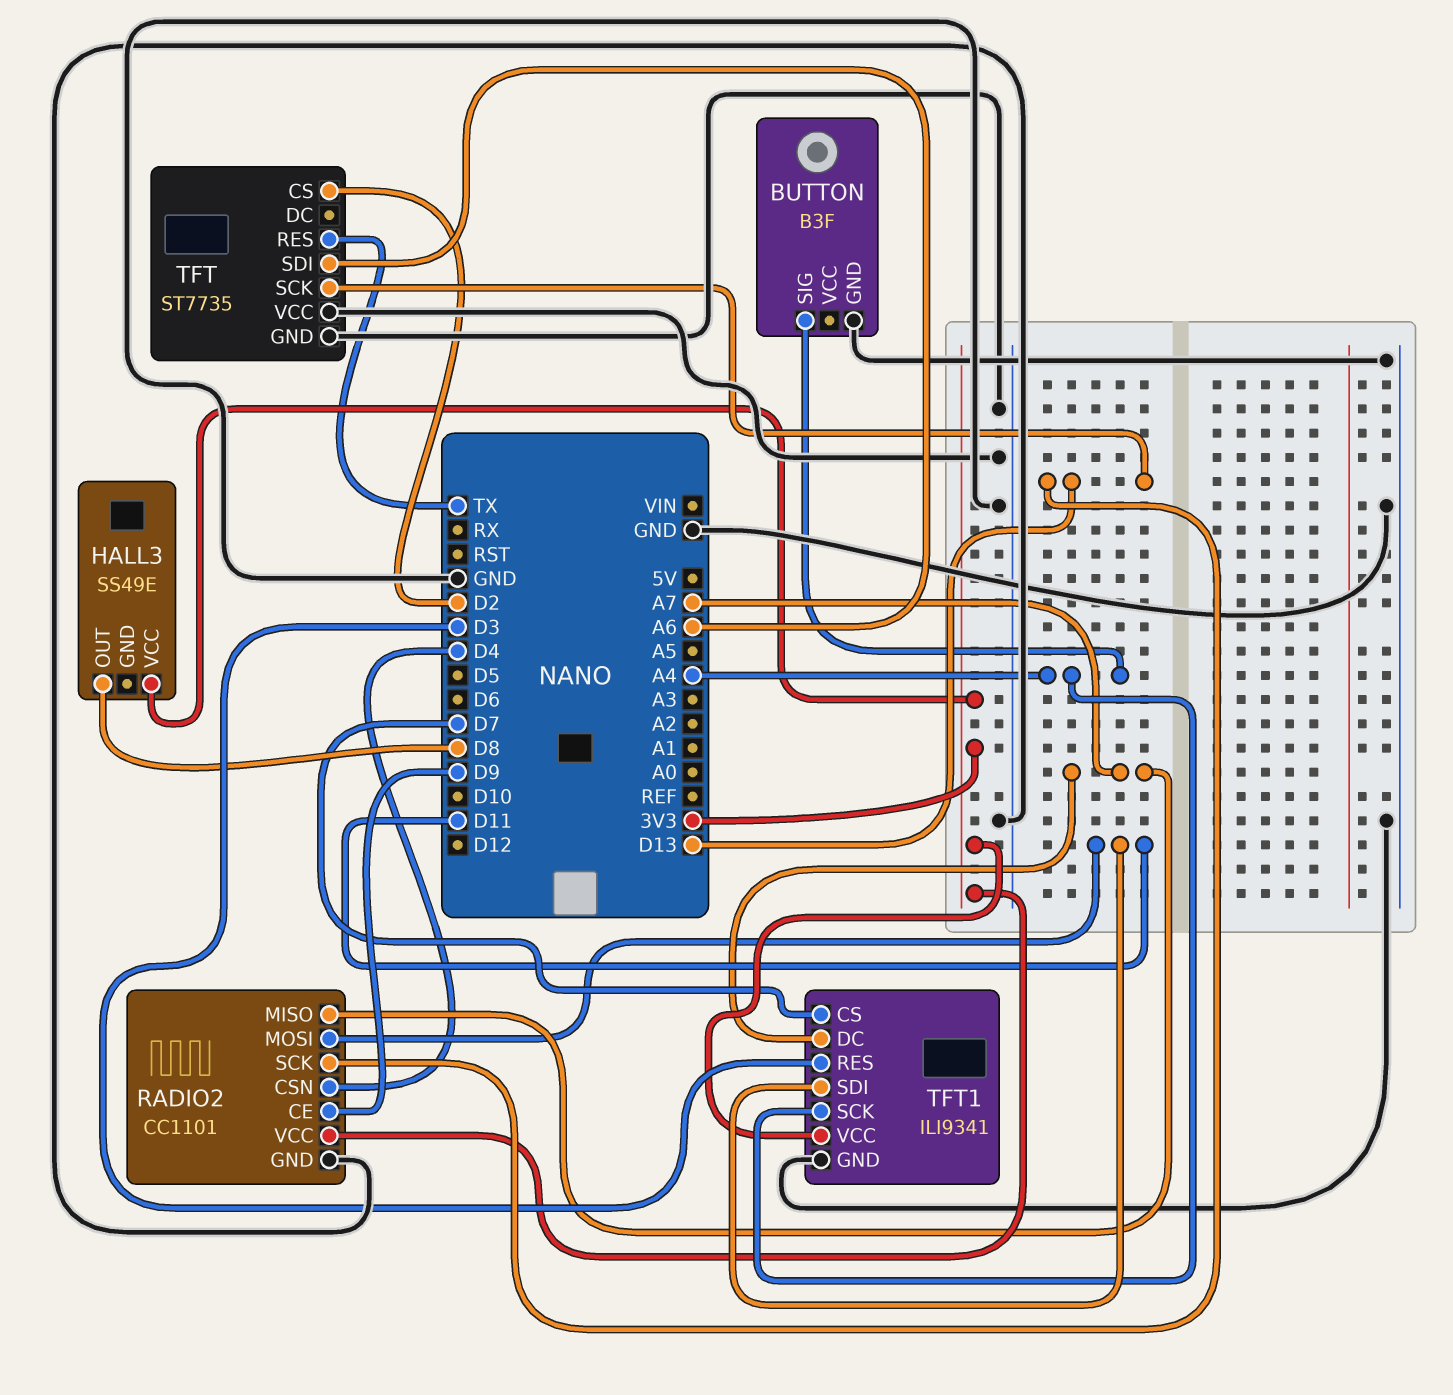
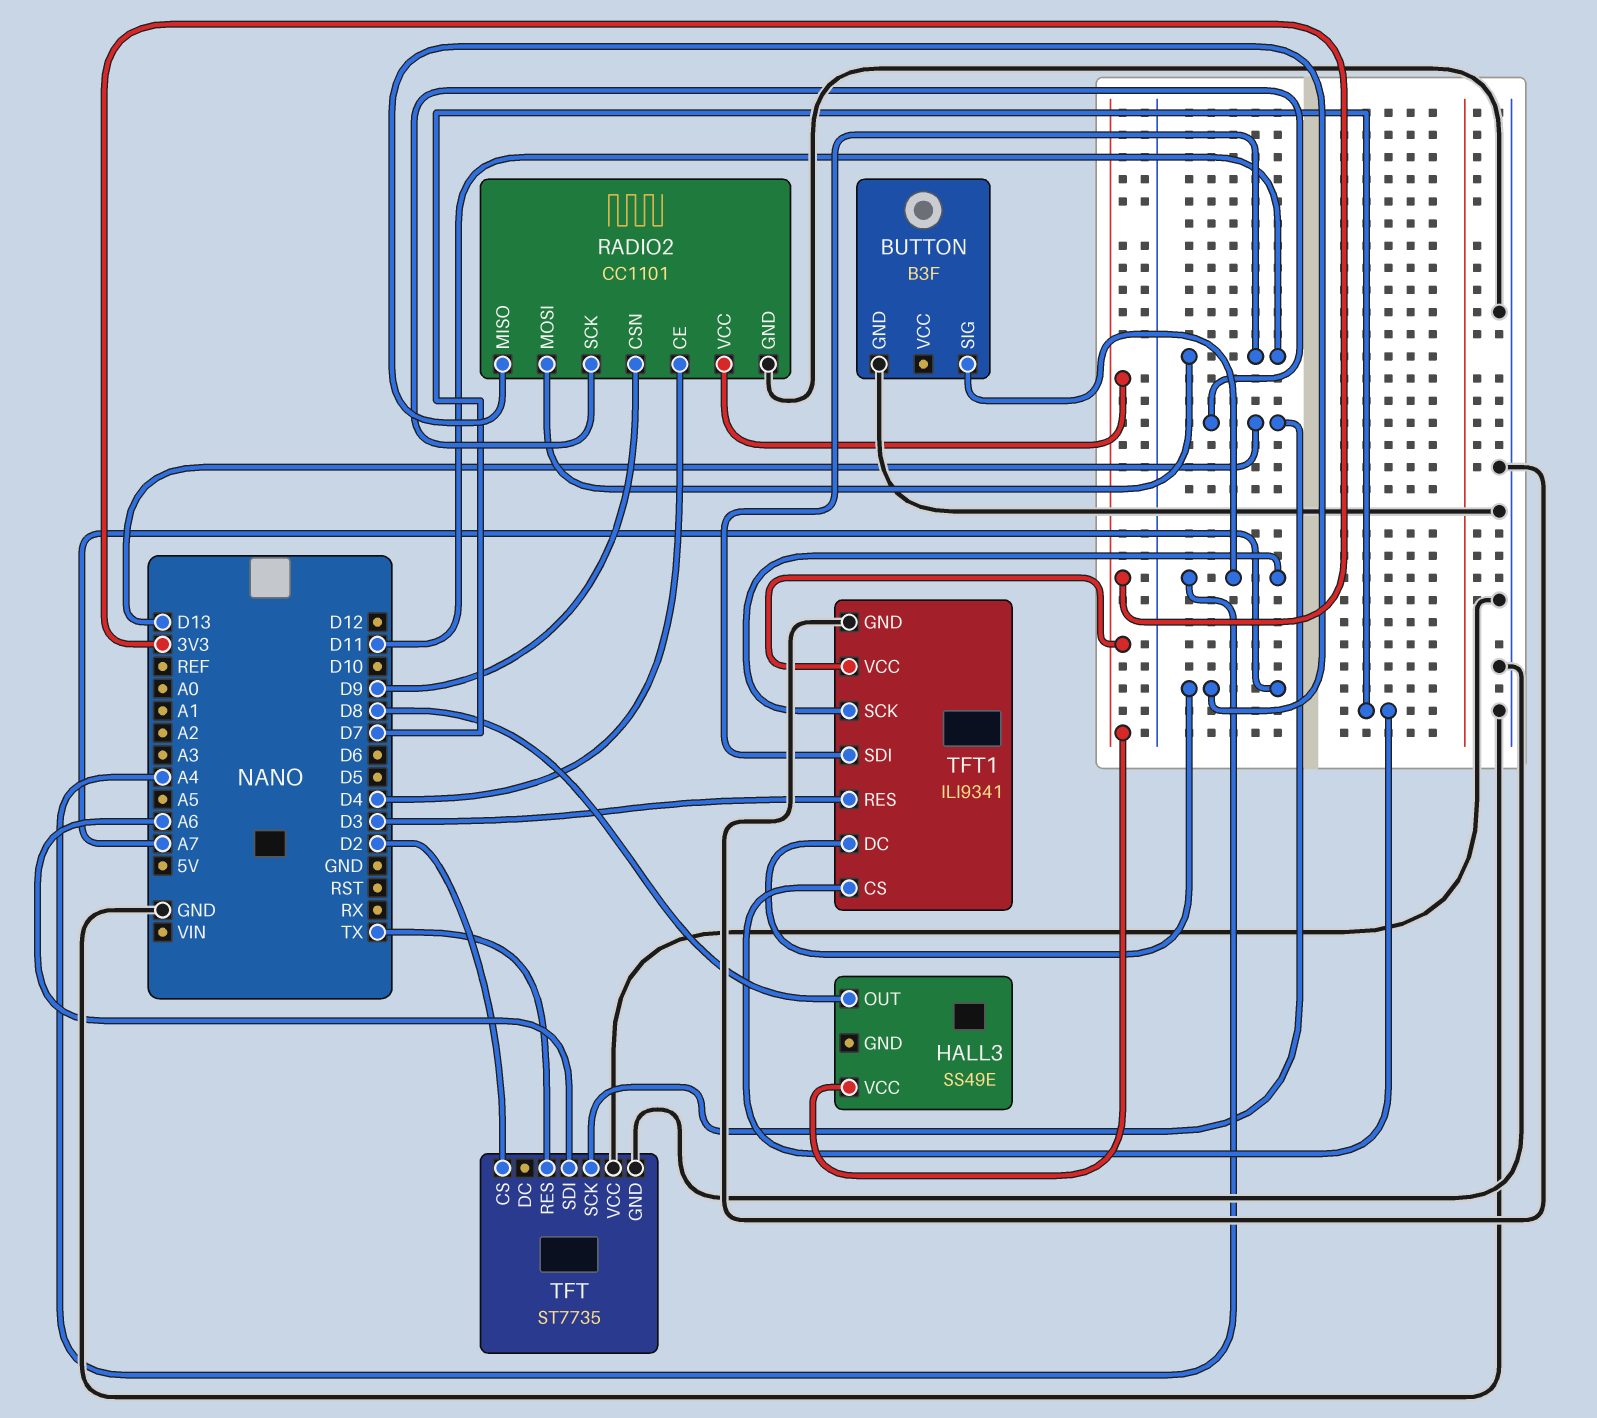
RADIO2 pin CE: D9 -> D4
RADIO2 pin CSN: D4 -> D9

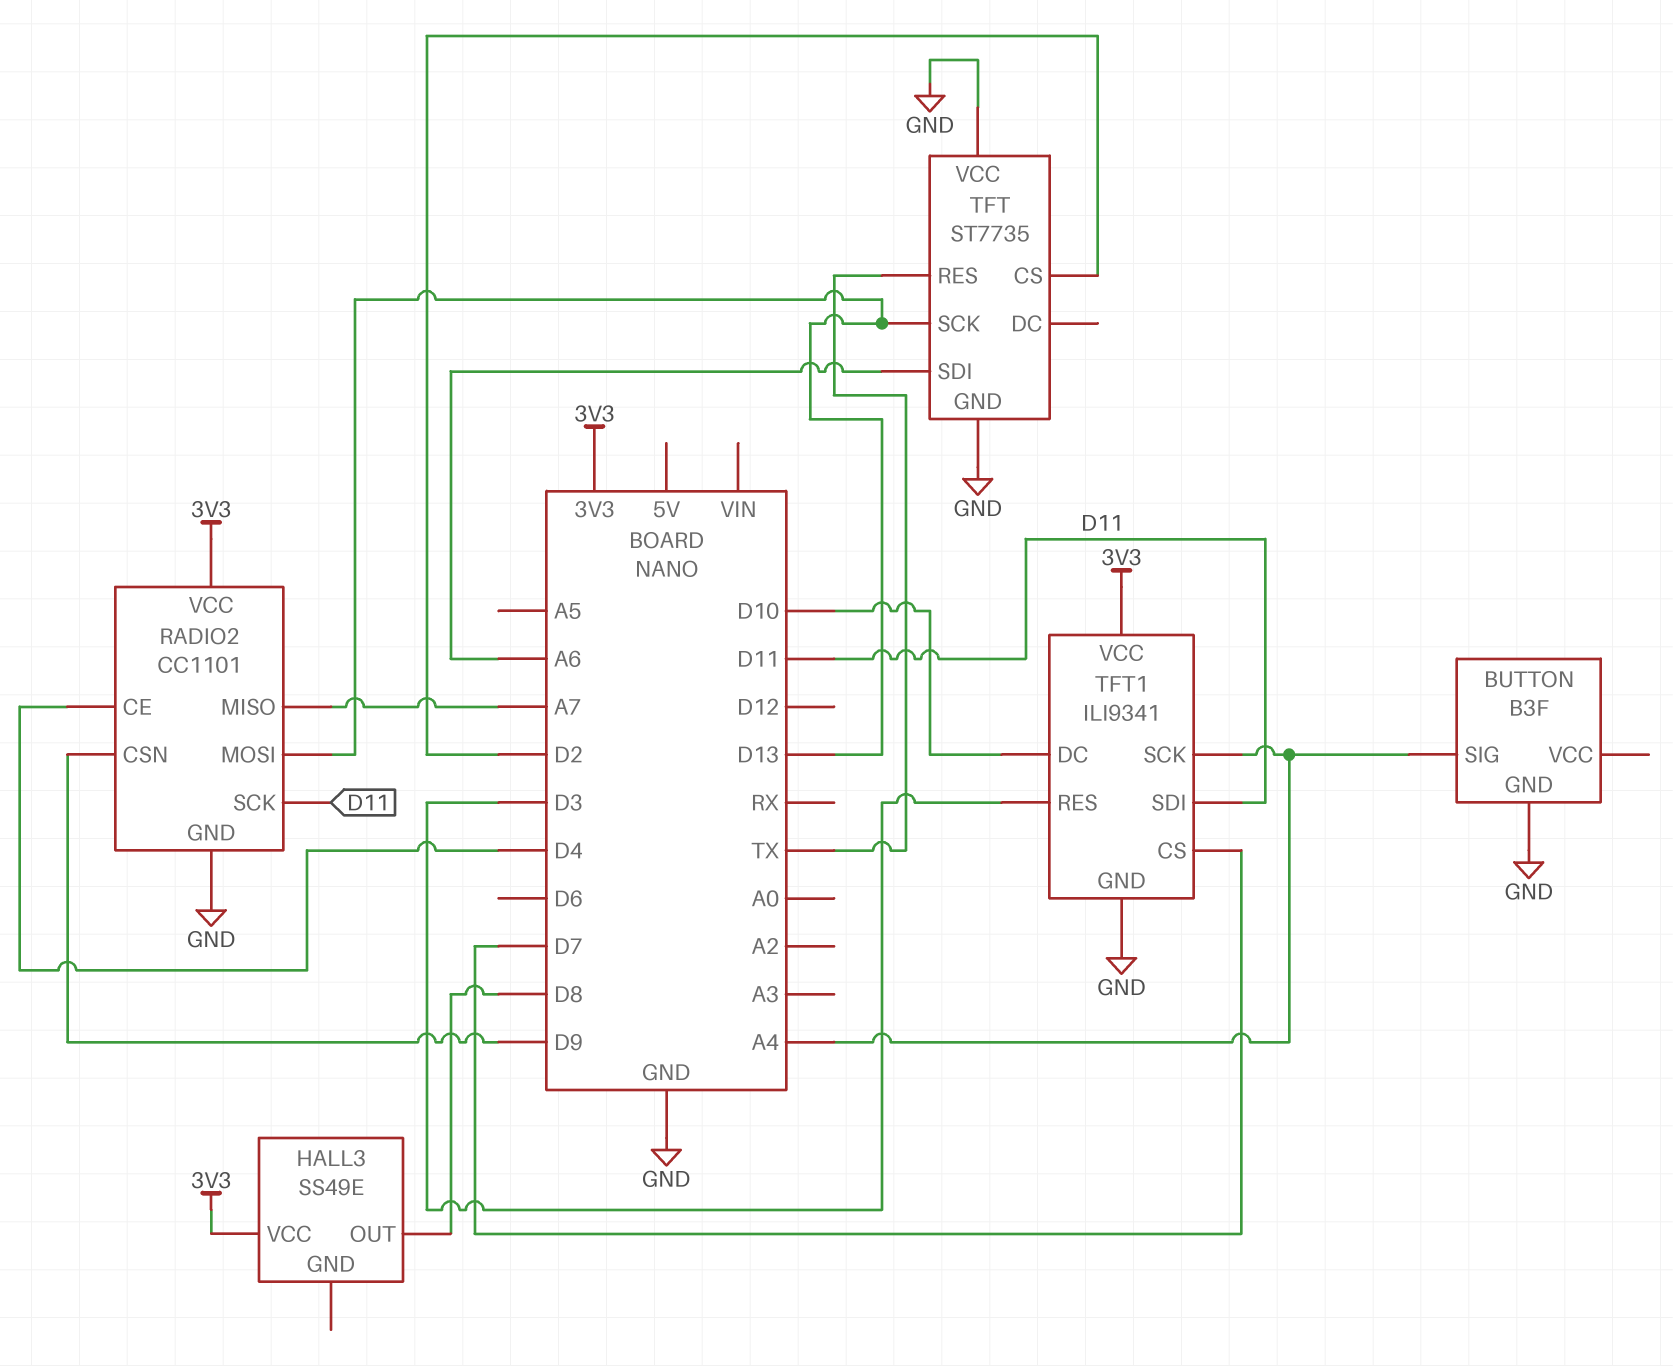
RADIO2 pin MOSI: D11 -> D13
RADIO2 pin SCK: D13 -> D11
TFT1 pin DC: A7 -> D10

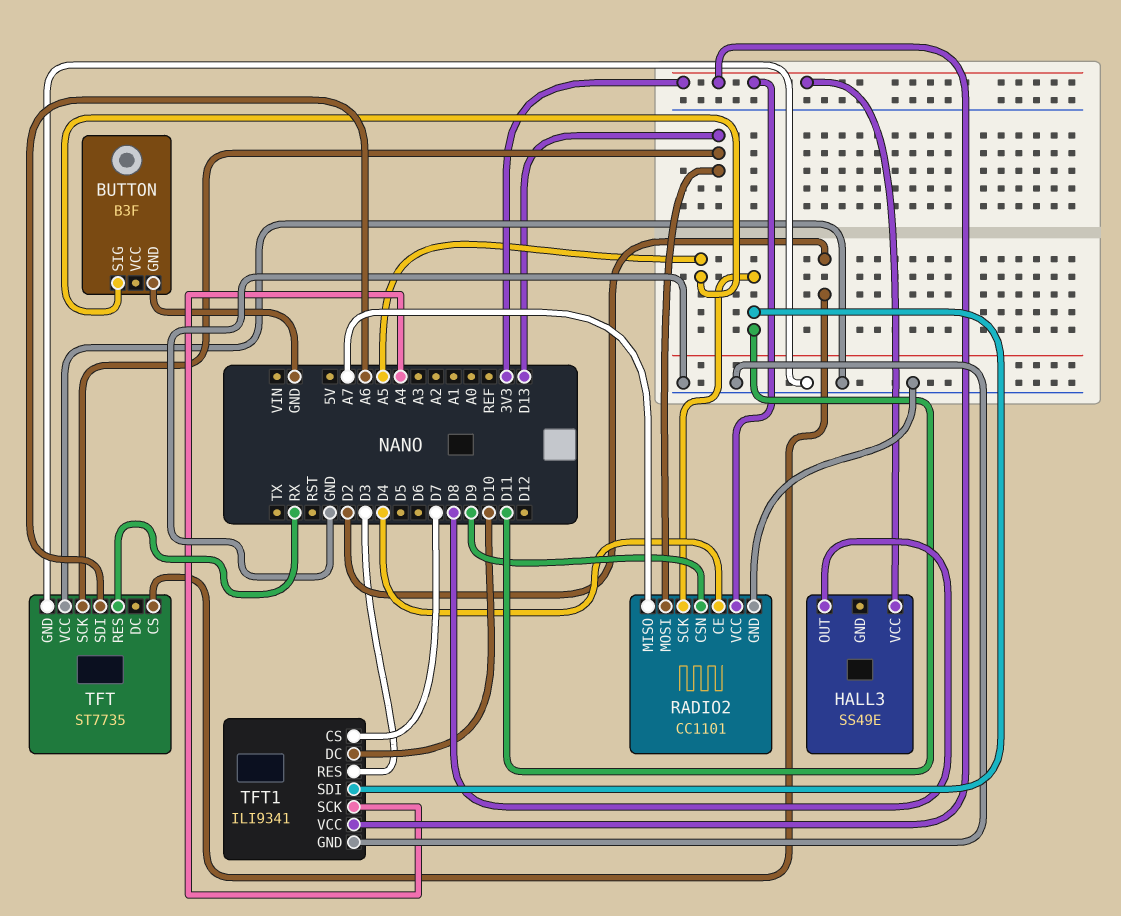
BUTTON pin SIG: A4 -> A5
TFT pin RES: TX -> RX

